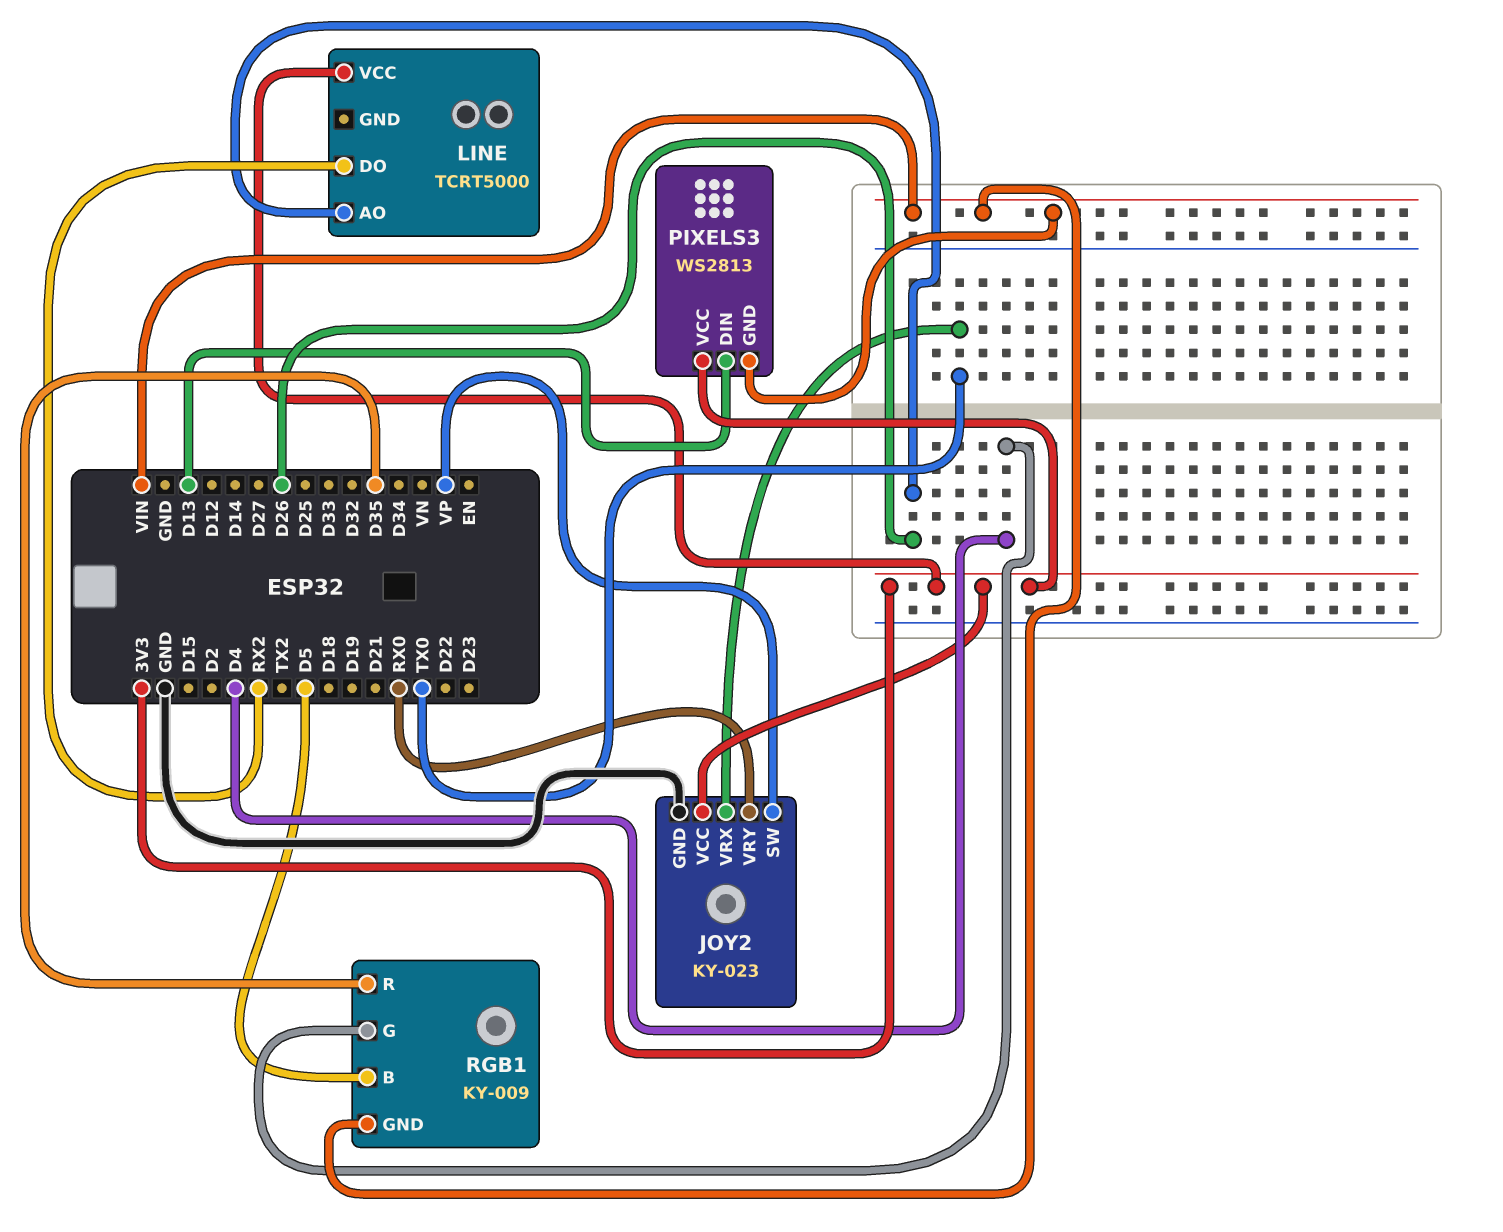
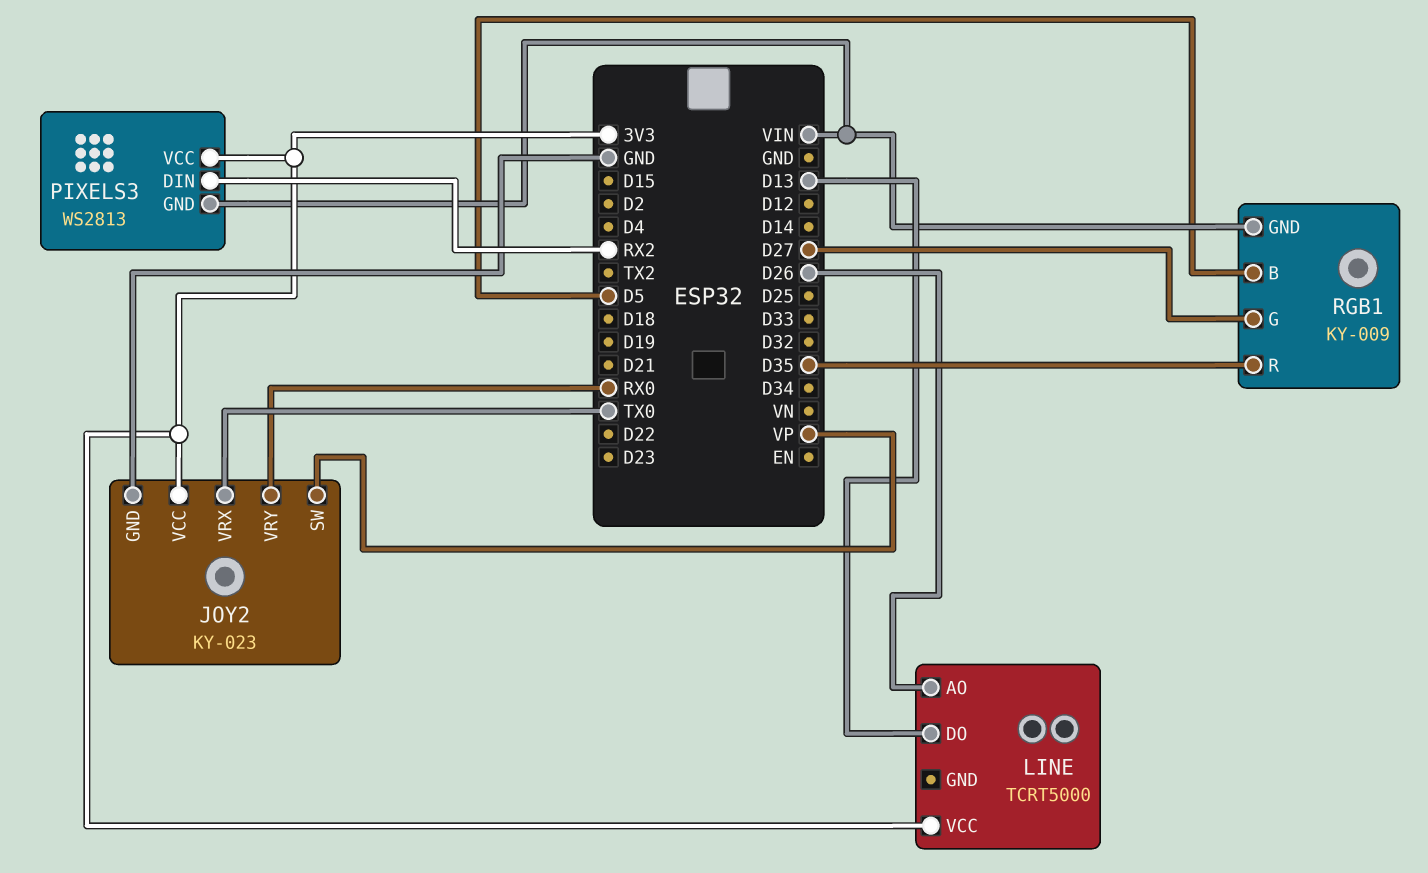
LINE pin DO: RX2 -> D13
PIXELS3 pin DIN: D13 -> RX2
RGB1 pin G: D4 -> D27

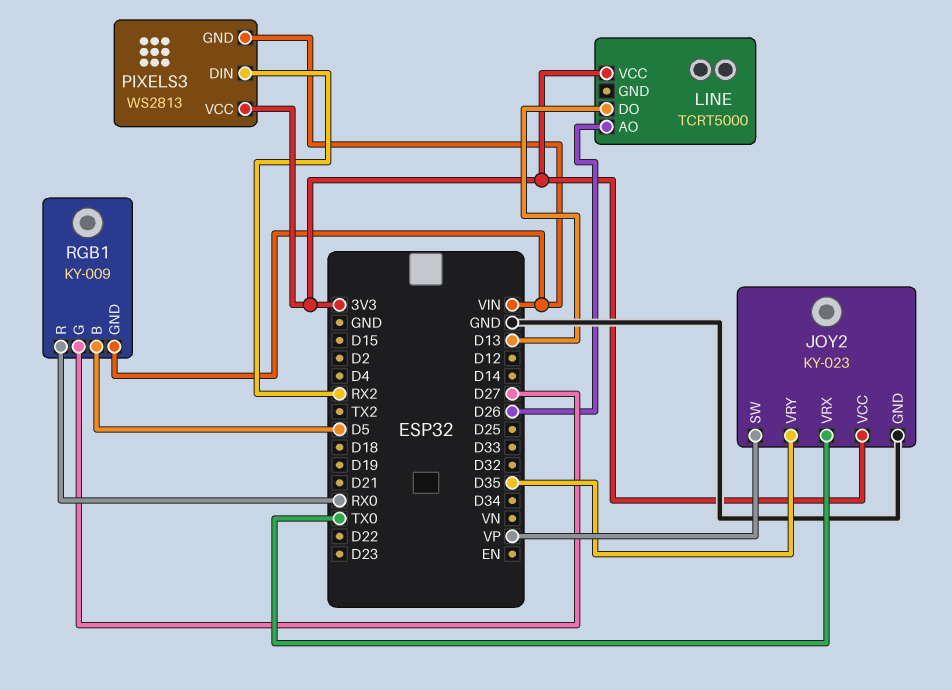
JOY2 pin VRY: RX0 -> D35
RGB1 pin R: D35 -> RX0

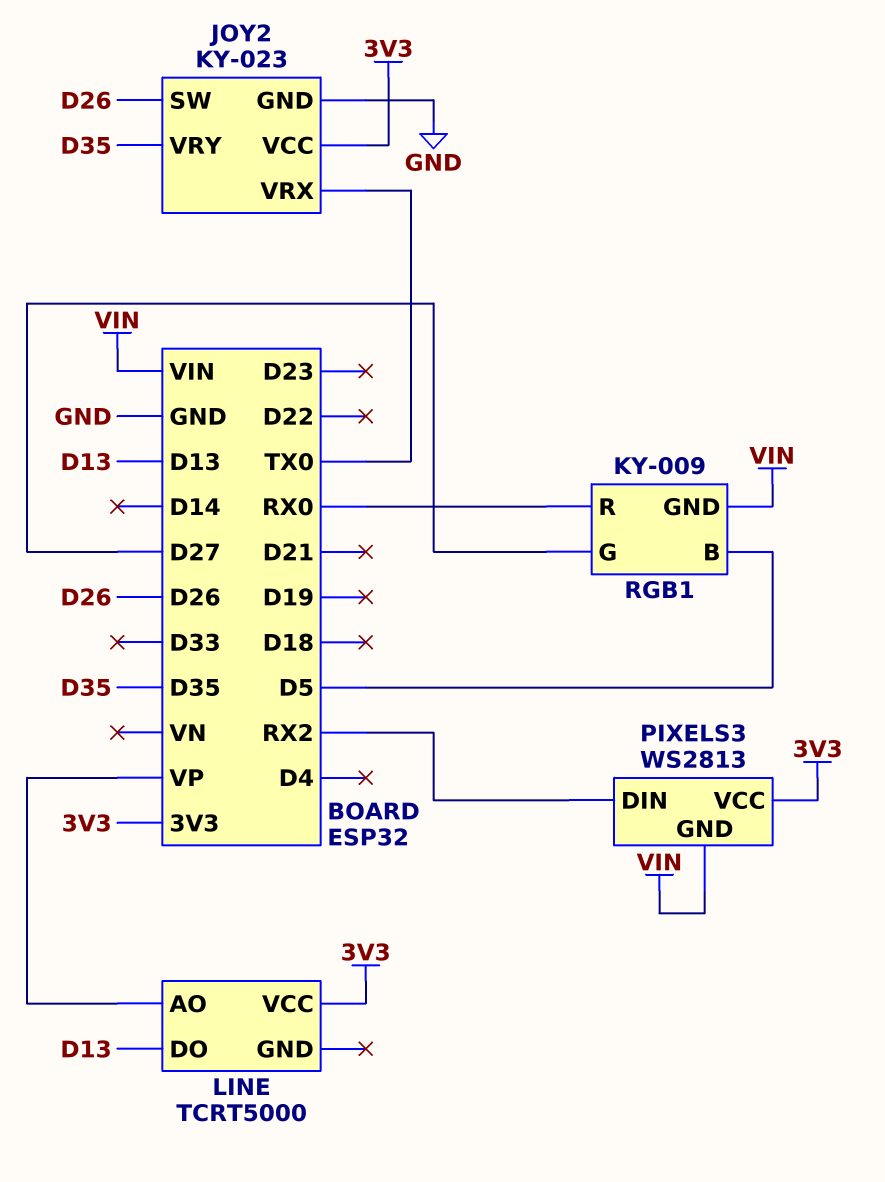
JOY2 pin SW: VP -> D26
LINE pin AO: D26 -> VP

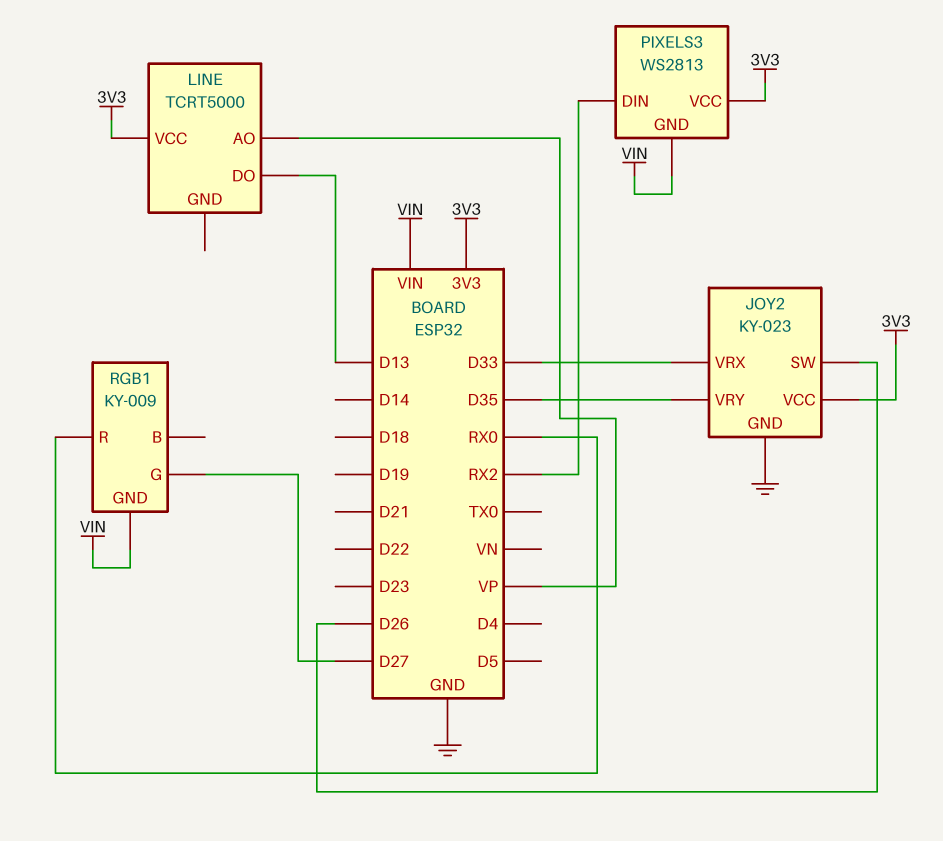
JOY2 pin VRX: TX0 -> D33
RGB1 pin B: D5 -> none

